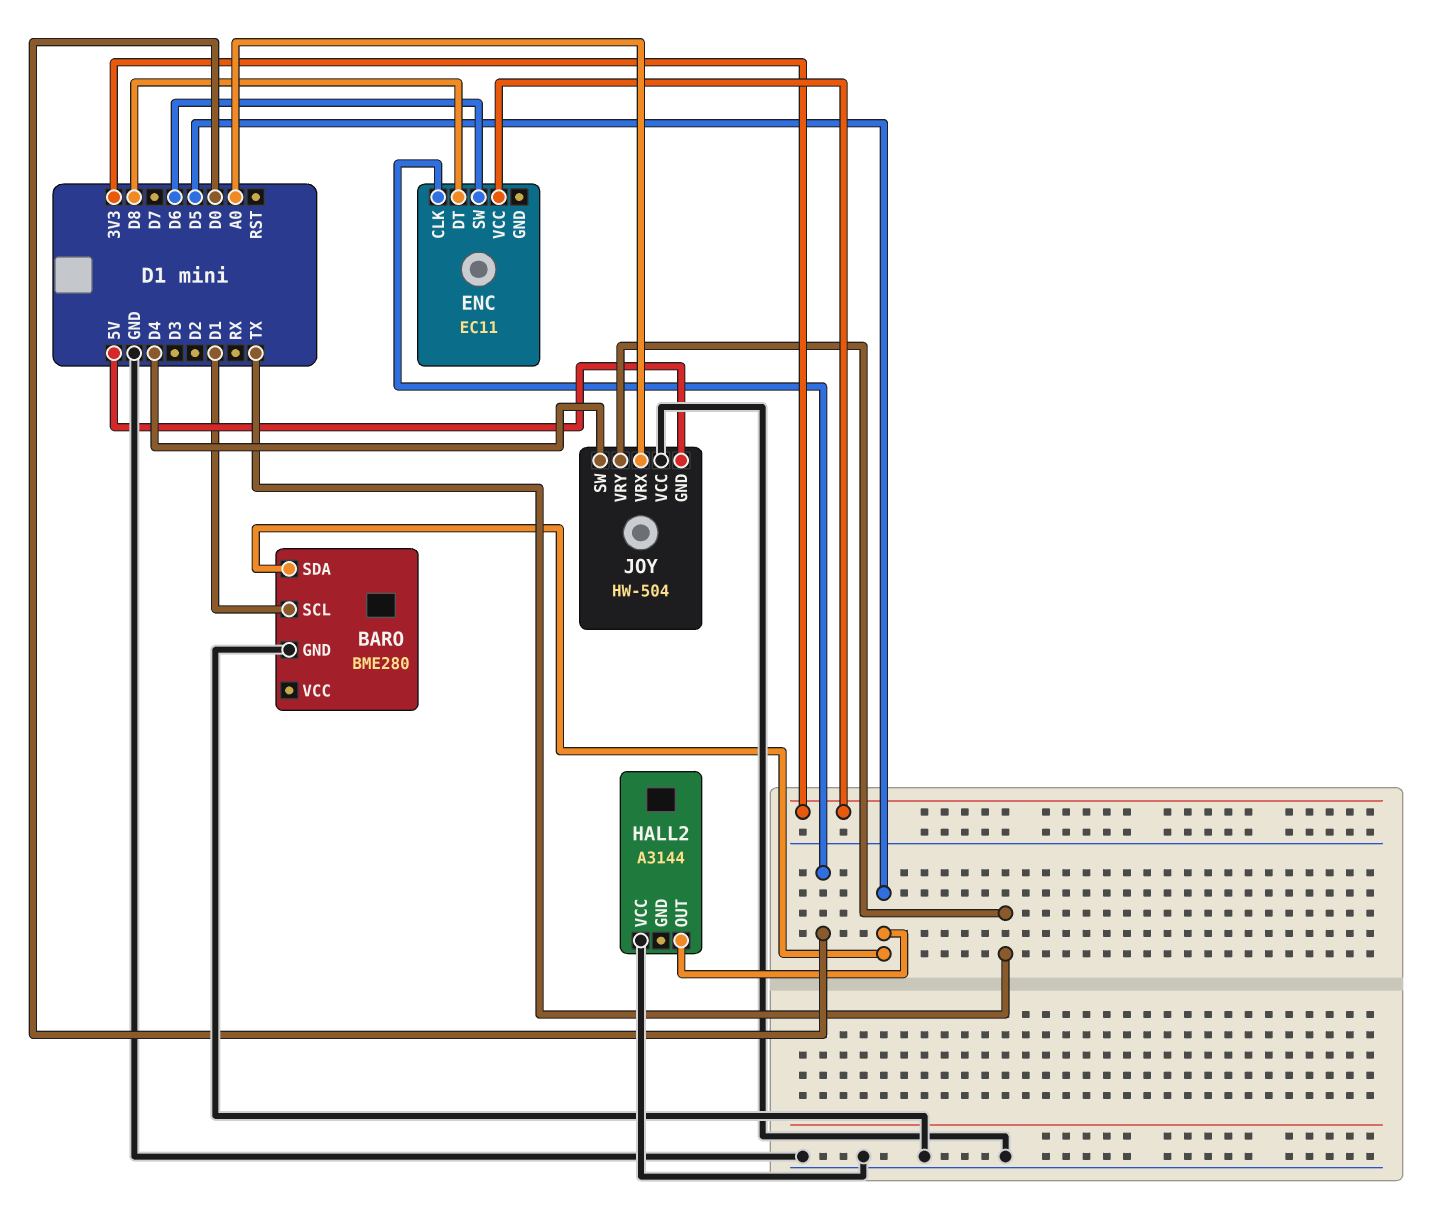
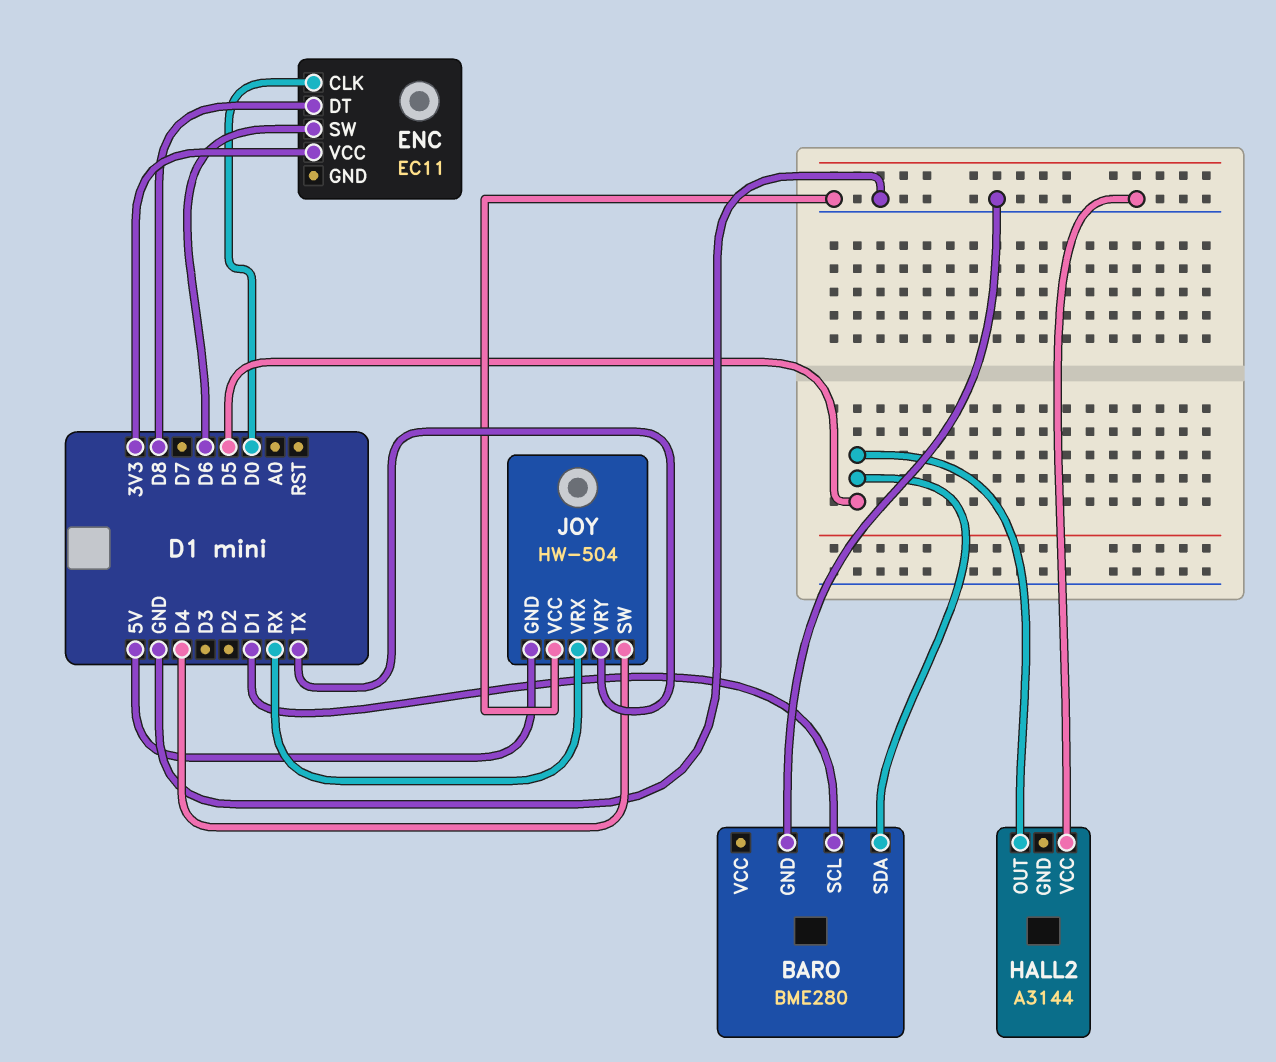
JOY pin VRX: A0 -> RX

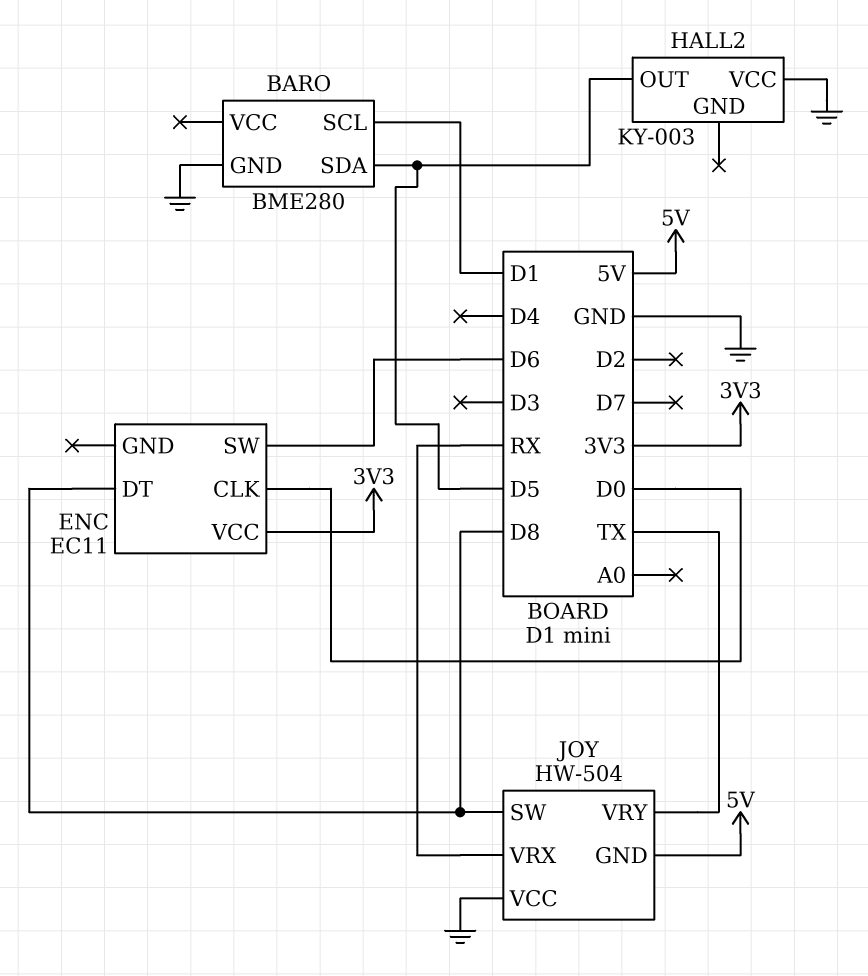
HALL2: A3144 -> KY-003
JOY pin SW: D4 -> D8

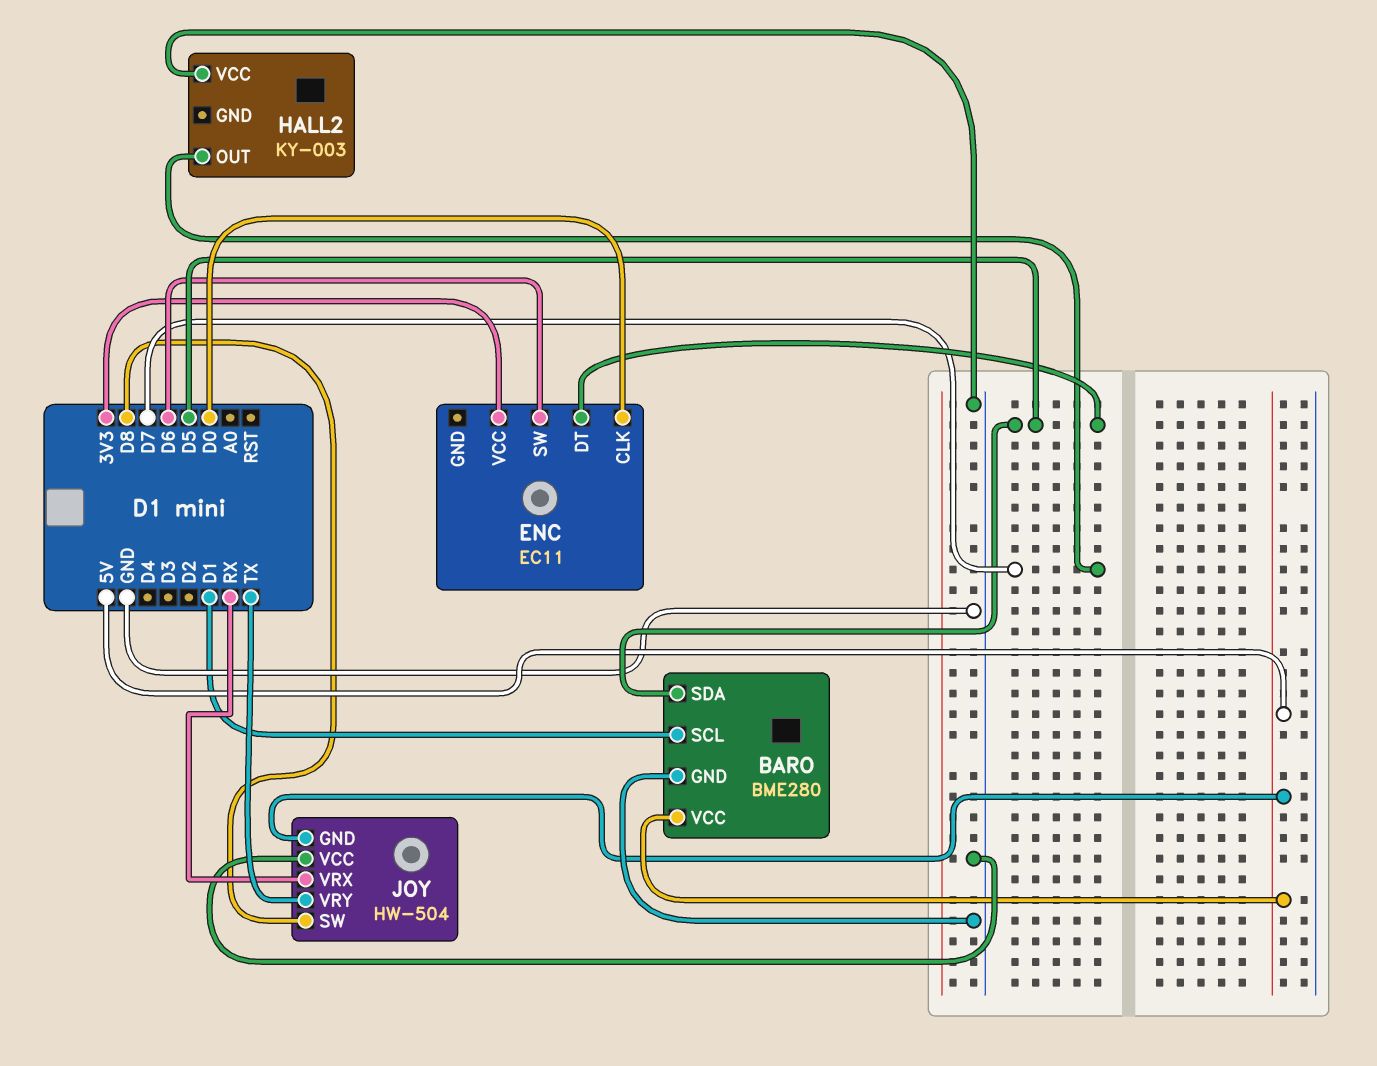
BARO pin VCC: none -> 5V
ENC pin DT: D8 -> D5
HALL2 pin OUT: D5 -> D7

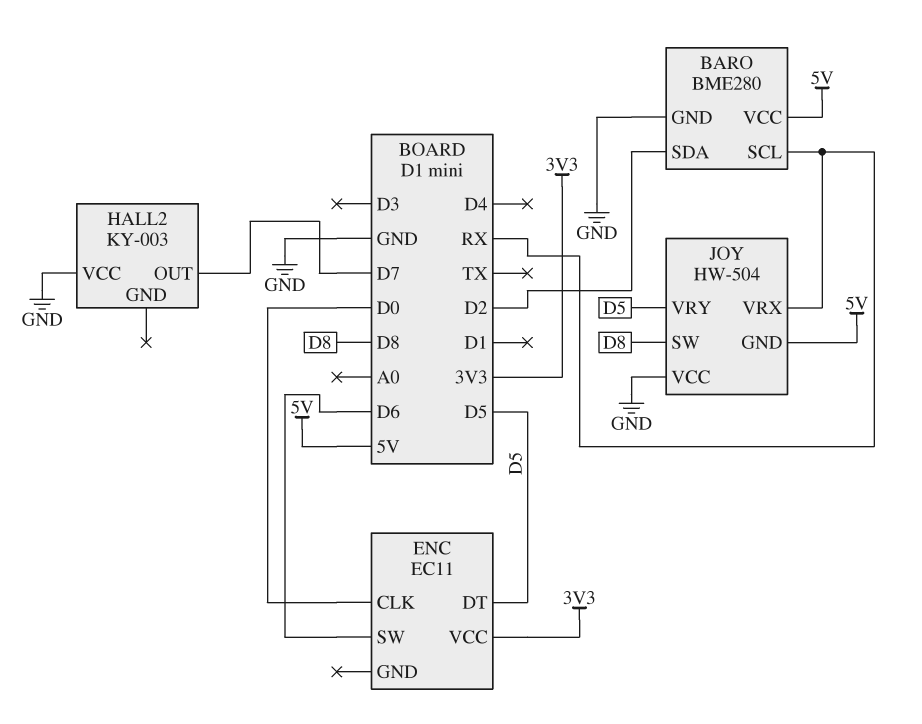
BARO pin SCL: D1 -> RX
BARO pin SDA: D5 -> D2
JOY pin VRY: TX -> D5

